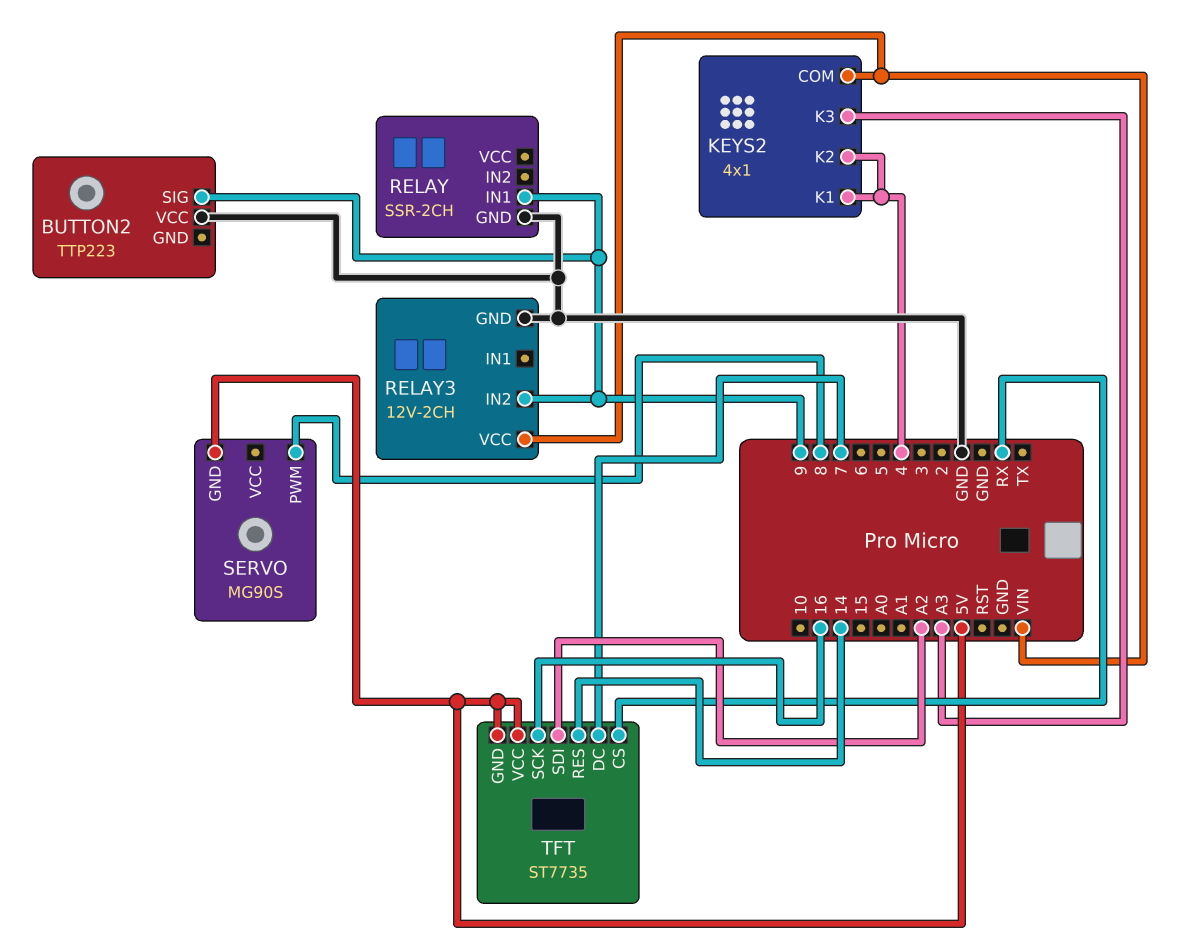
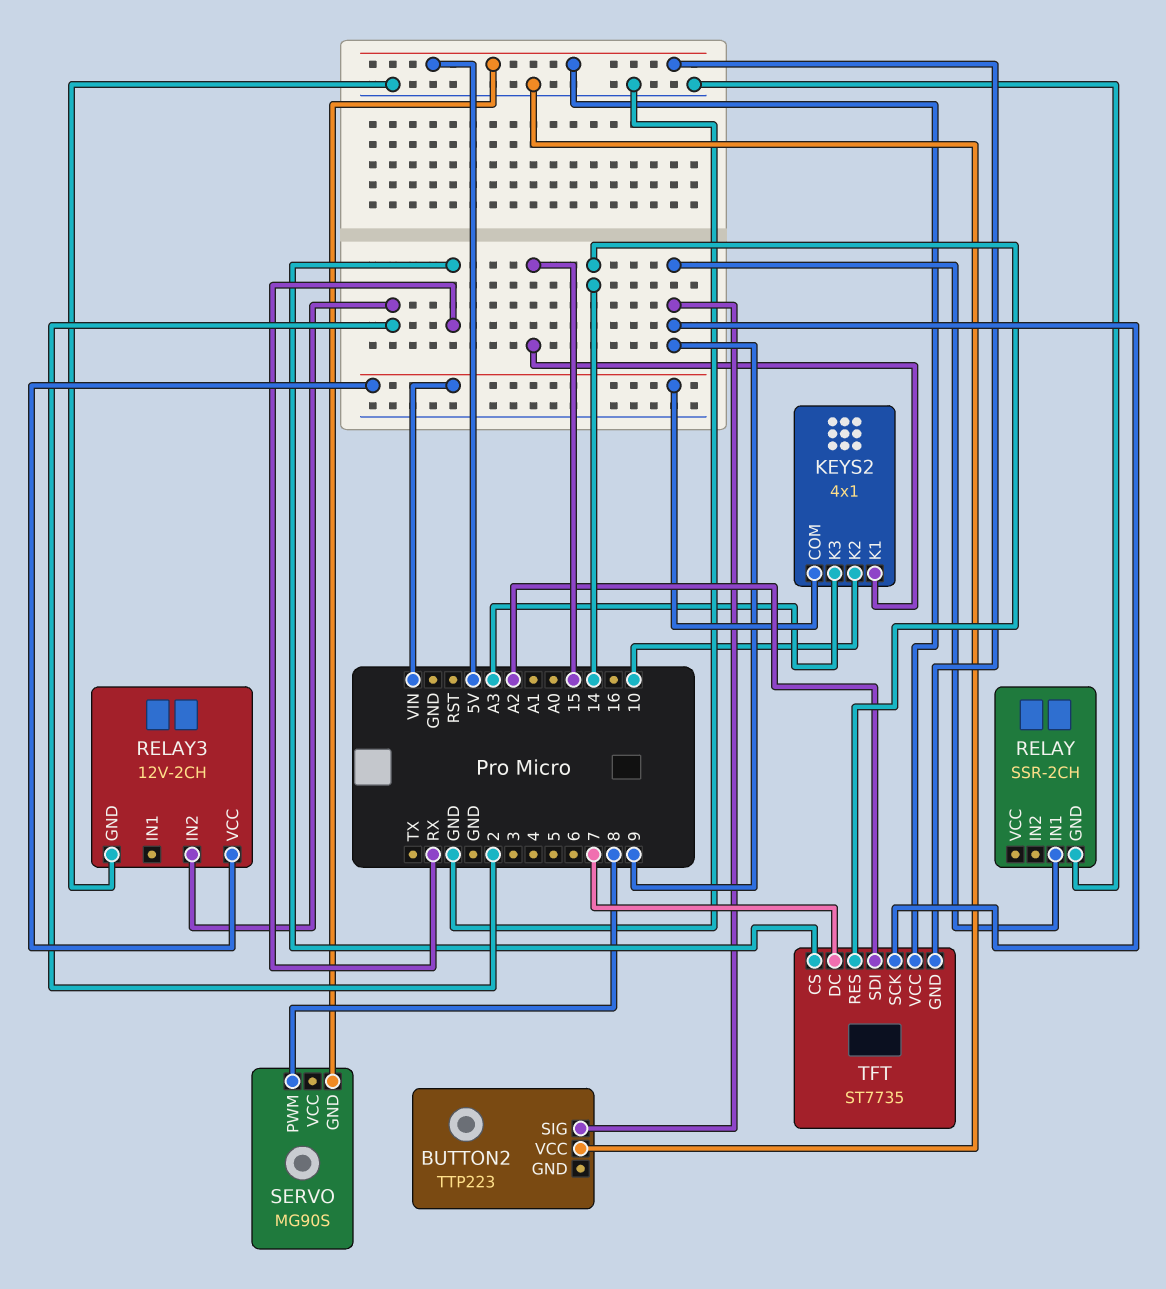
KEYS2 pin K1: 4 -> 15
KEYS2 pin K2: 4 -> 10
RELAY3 pin IN2: 9 -> 2
TFT pin SCK: 16 -> 9

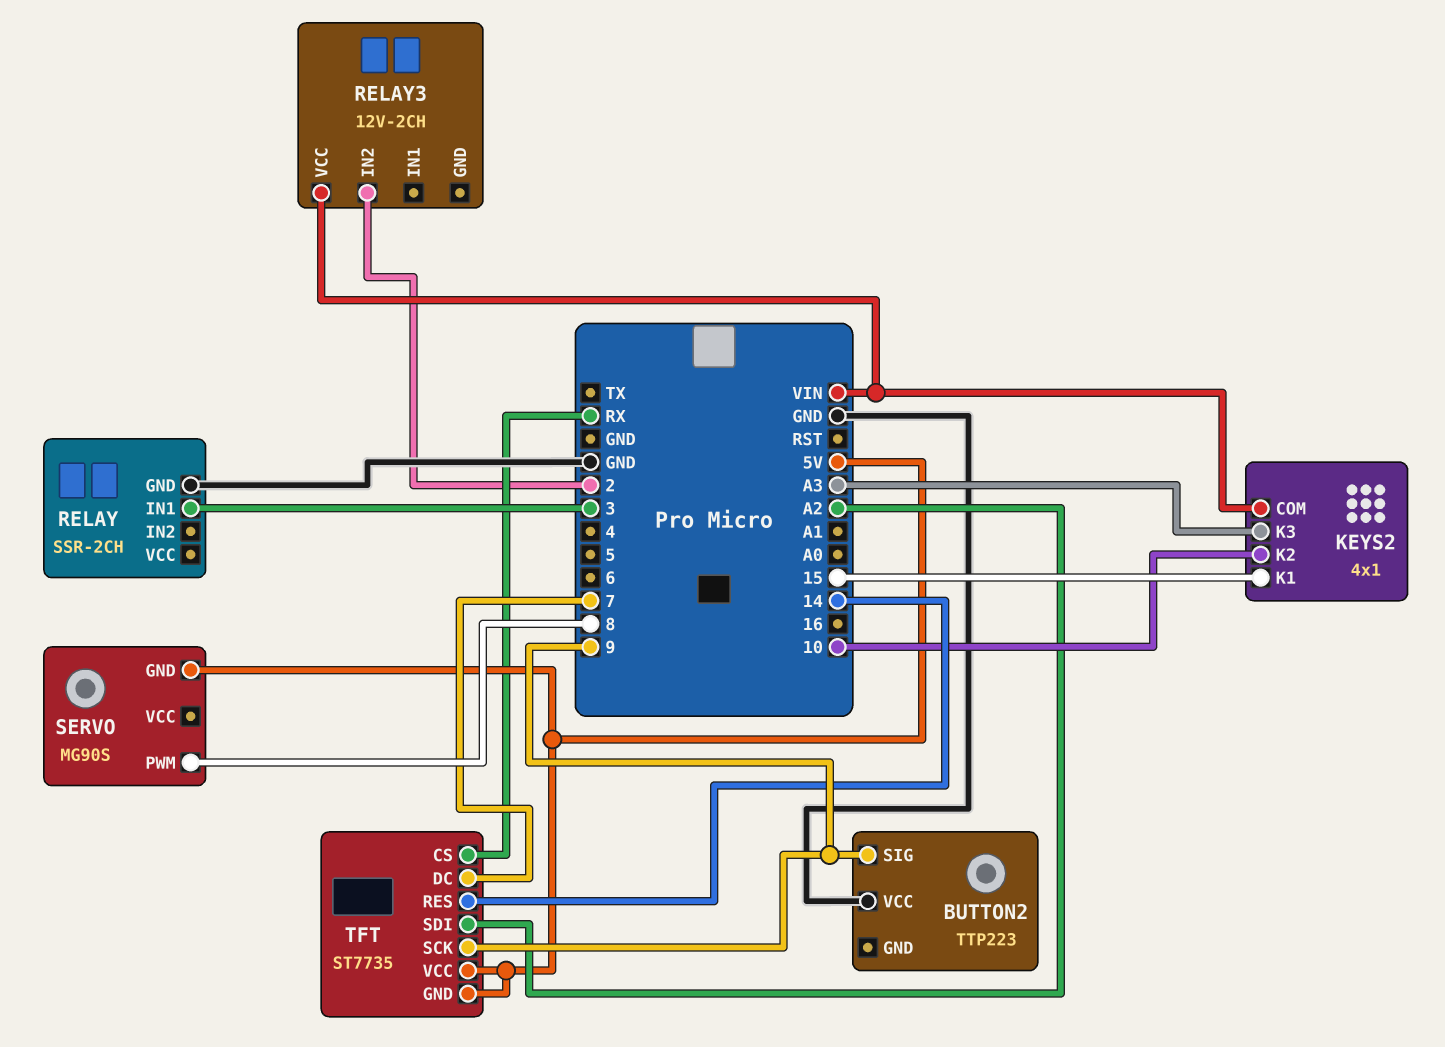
RELAY pin IN1: 9 -> 3
RELAY3 pin GND: GND -> none

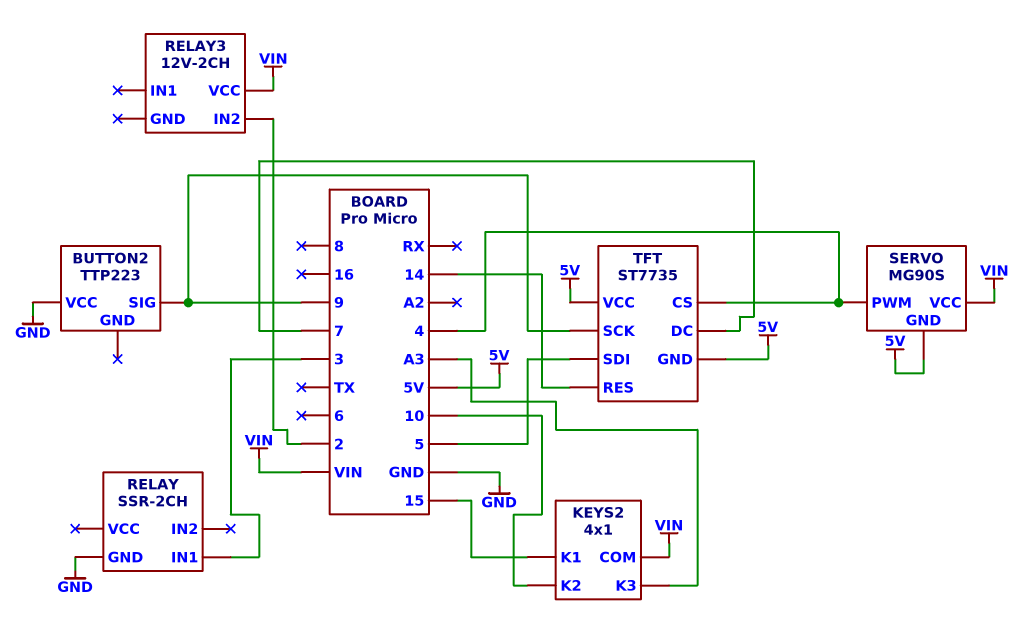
SERVO pin PWM: 8 -> 4
SERVO pin VCC: none -> VIN
TFT pin CS: RX -> 4
TFT pin SDI: A2 -> 5

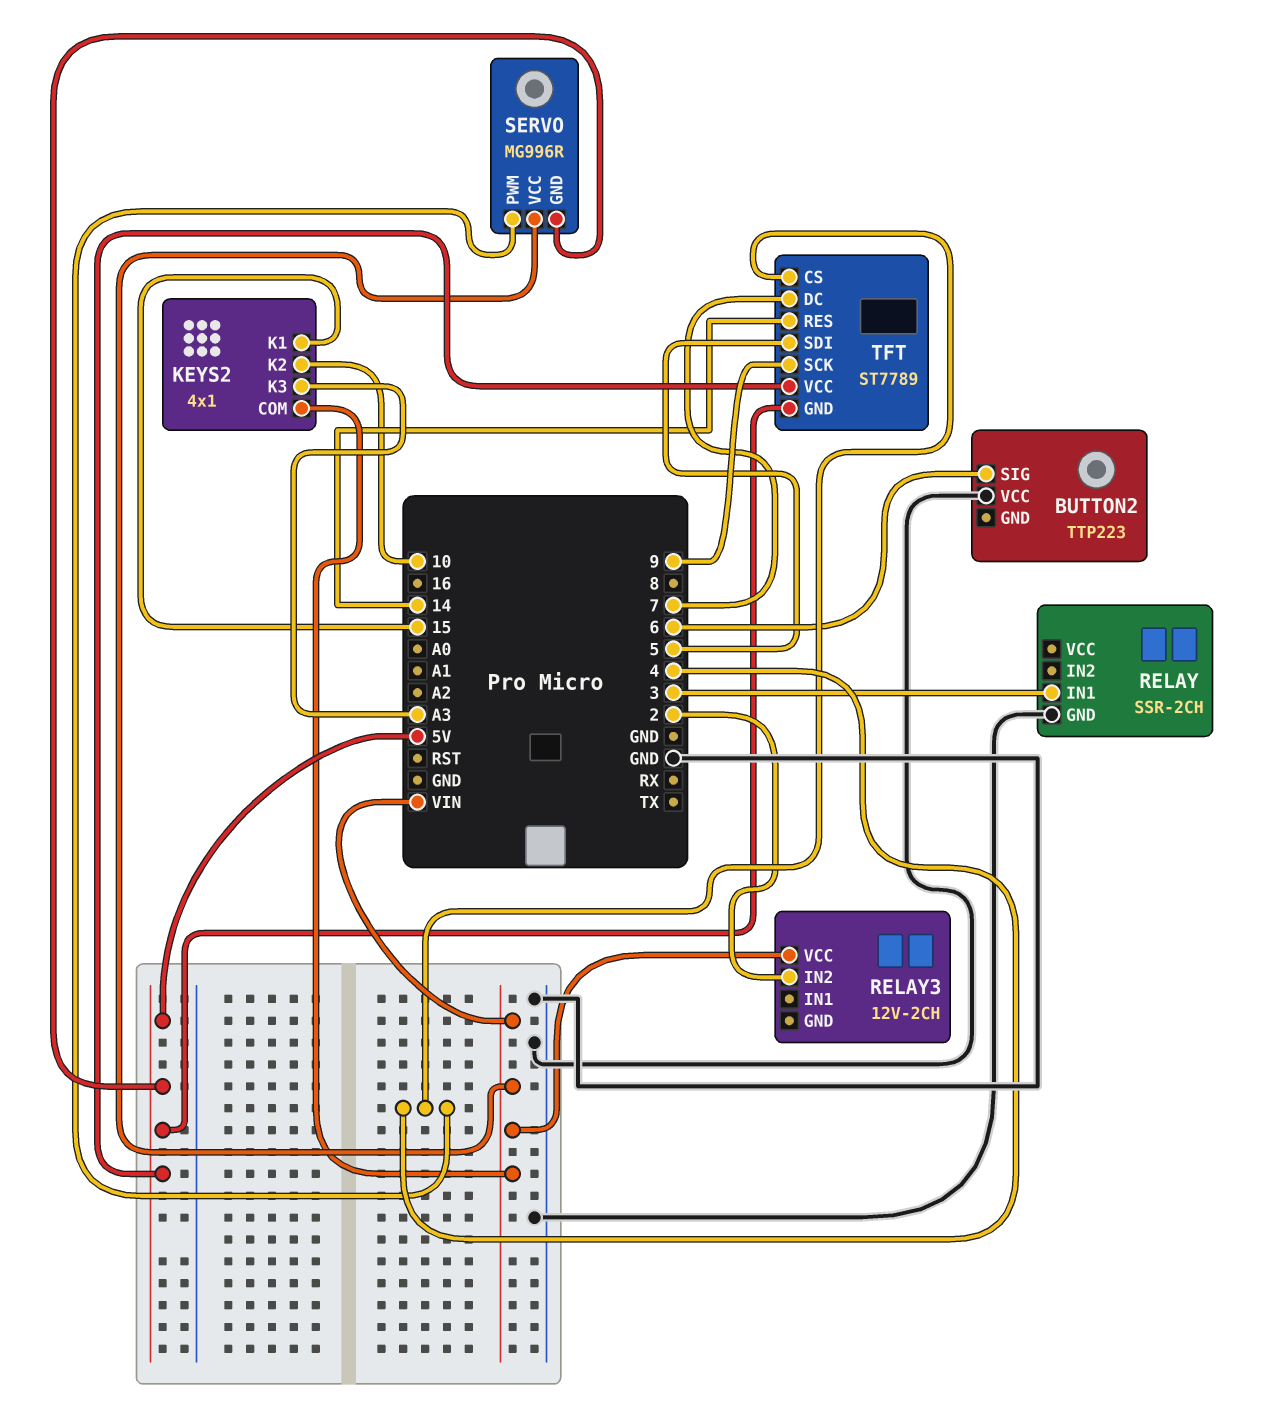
BUTTON2 pin SIG: 9 -> 6
SERVO: MG90S -> MG996R
TFT: ST7735 -> ST7789

